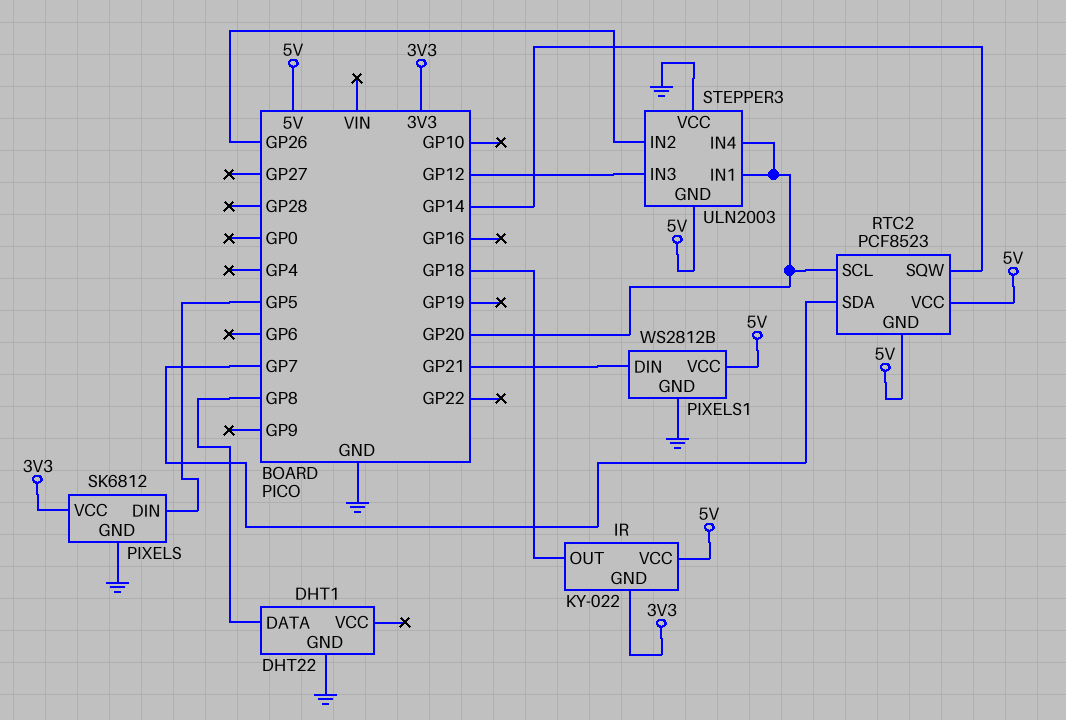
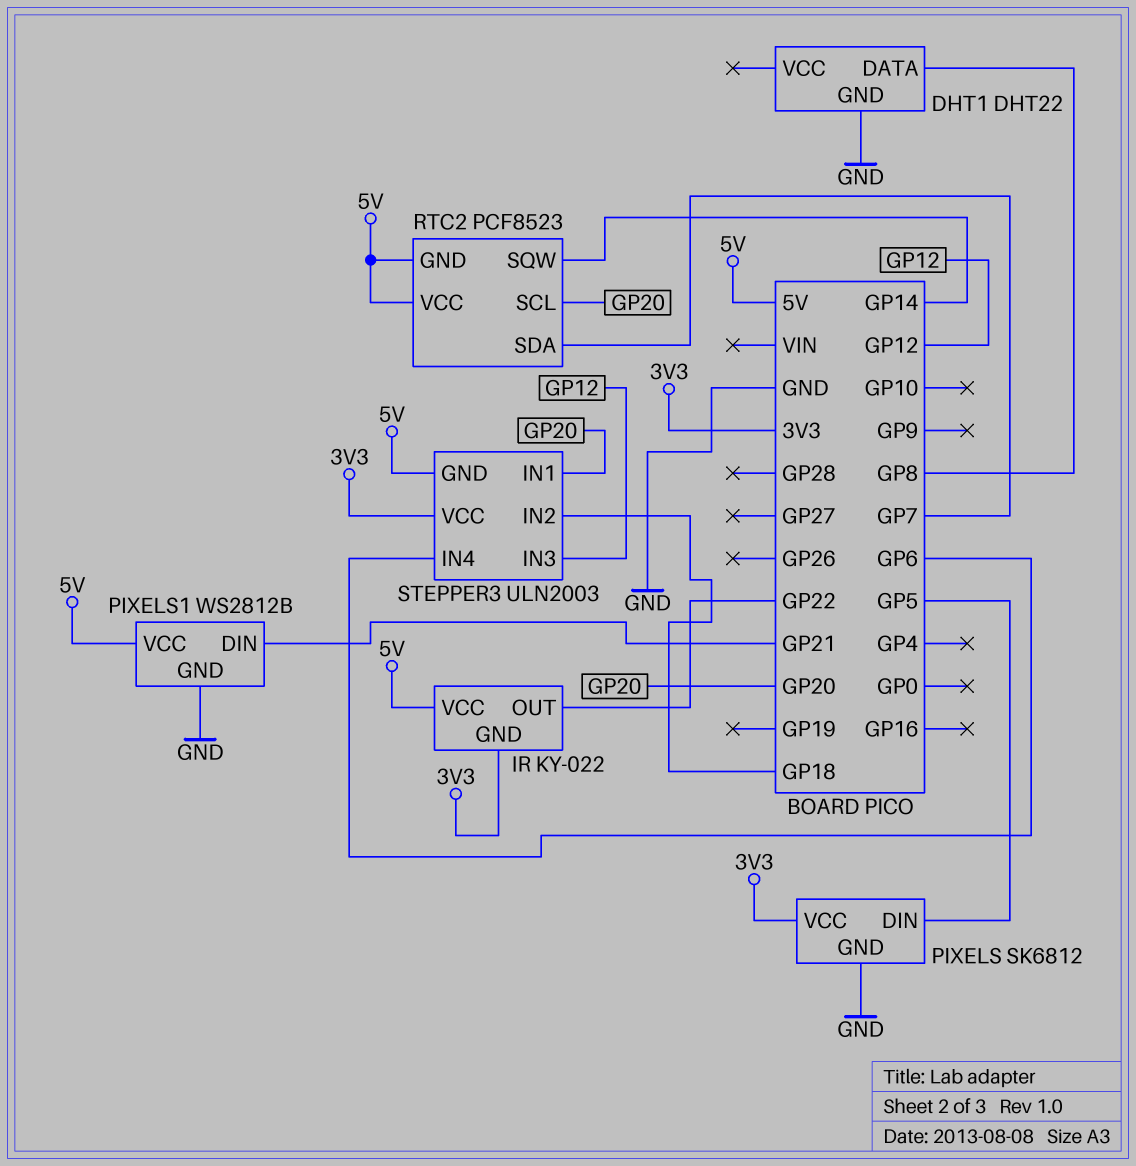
IR pin OUT: GP18 -> GP22
STEPPER3 pin IN2: GP26 -> GP18
STEPPER3 pin IN4: GP20 -> GP6
STEPPER3 pin VCC: GND -> 3V3

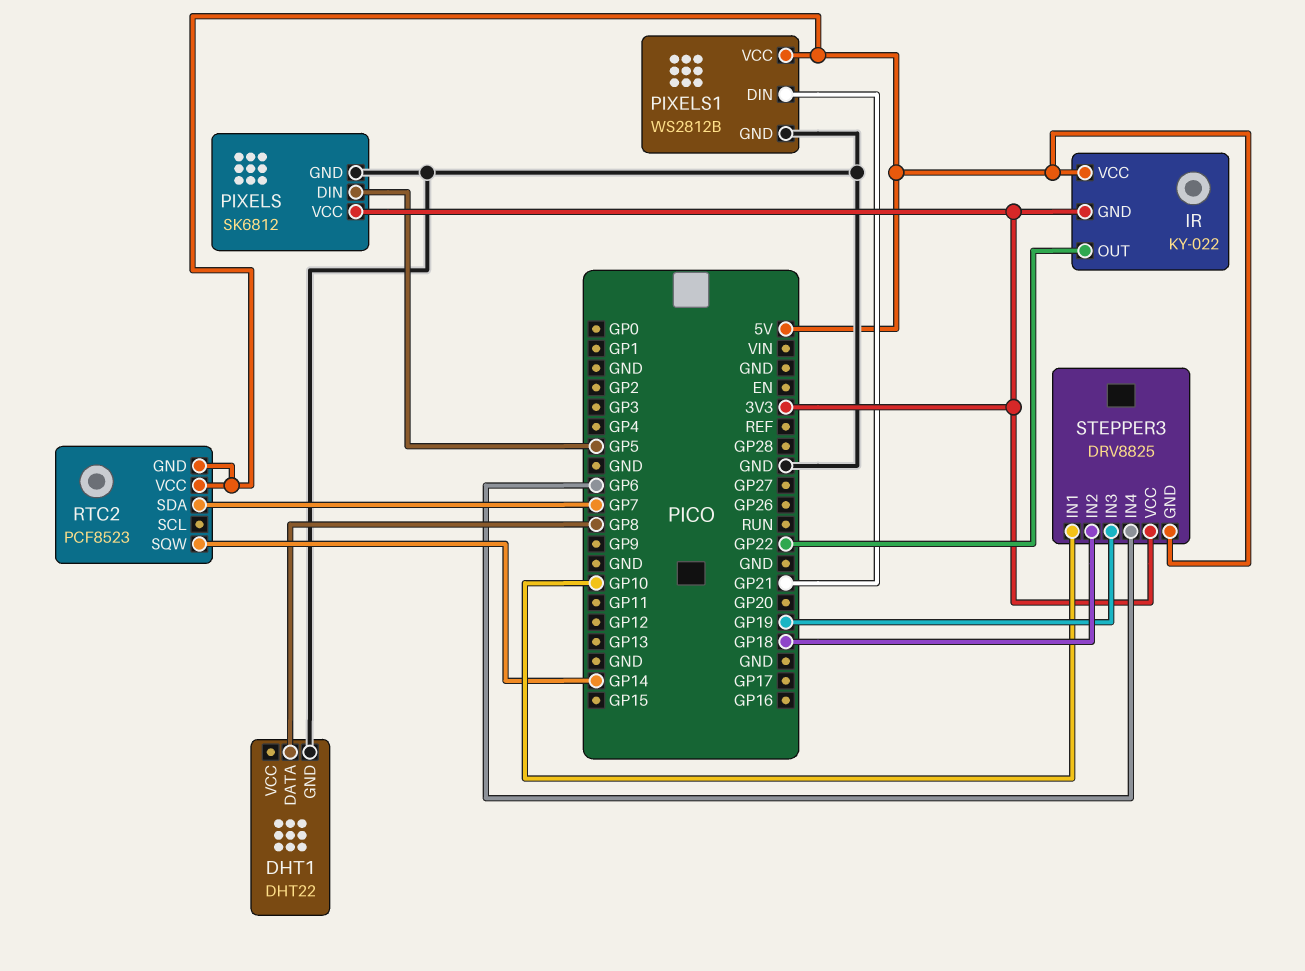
RTC2 pin SCL: GP20 -> none
STEPPER3: ULN2003 -> DRV8825
STEPPER3 pin IN1: GP20 -> GP10
STEPPER3 pin IN3: GP12 -> GP19

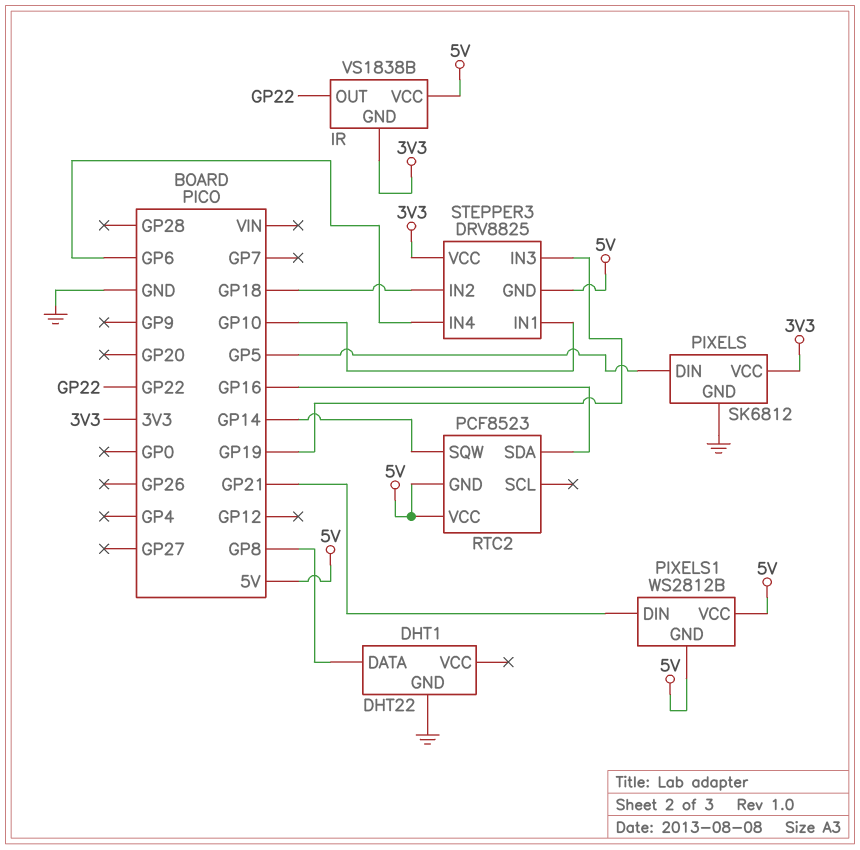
IR: KY-022 -> VS1838B
PIXELS1 pin GND: GND -> 5V
RTC2 pin SDA: GP7 -> GP16

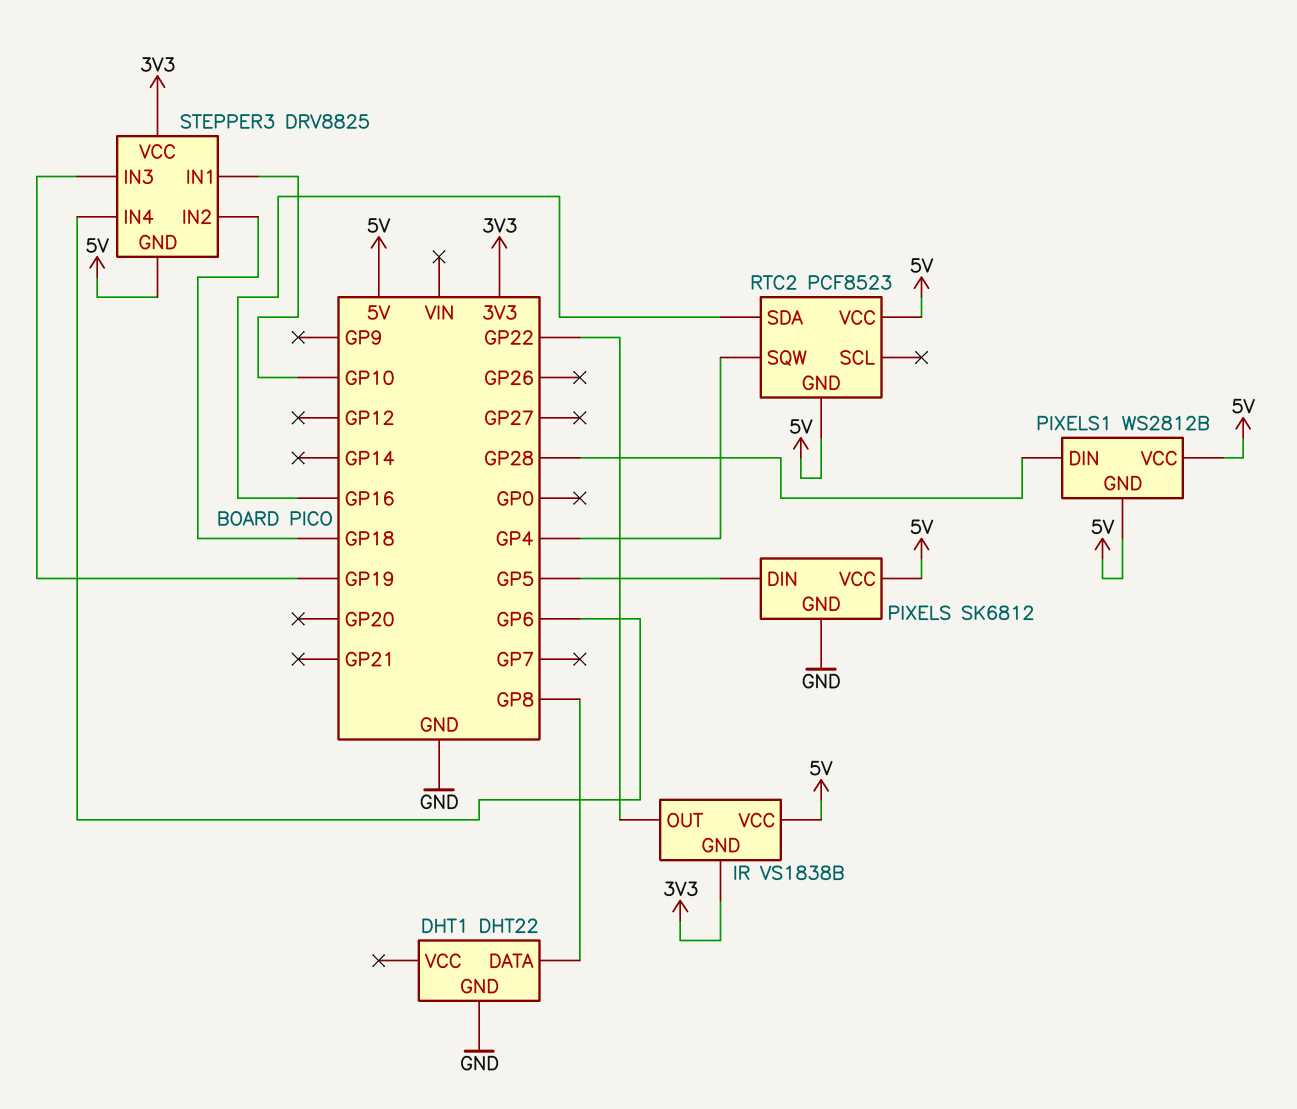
PIXELS pin VCC: 3V3 -> 5V
PIXELS1 pin DIN: GP21 -> GP28
RTC2 pin SQW: GP14 -> GP4

